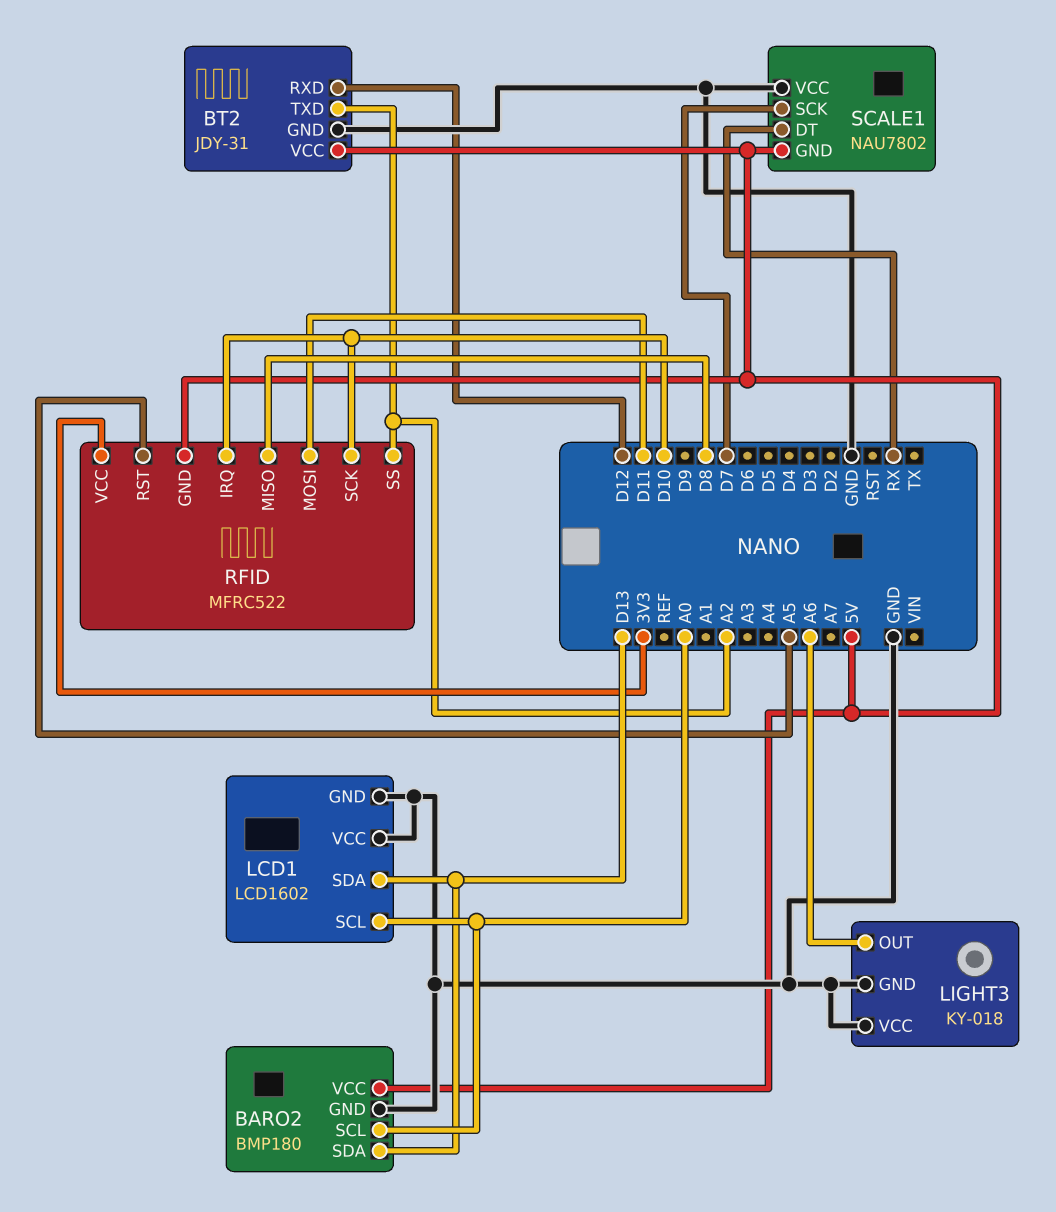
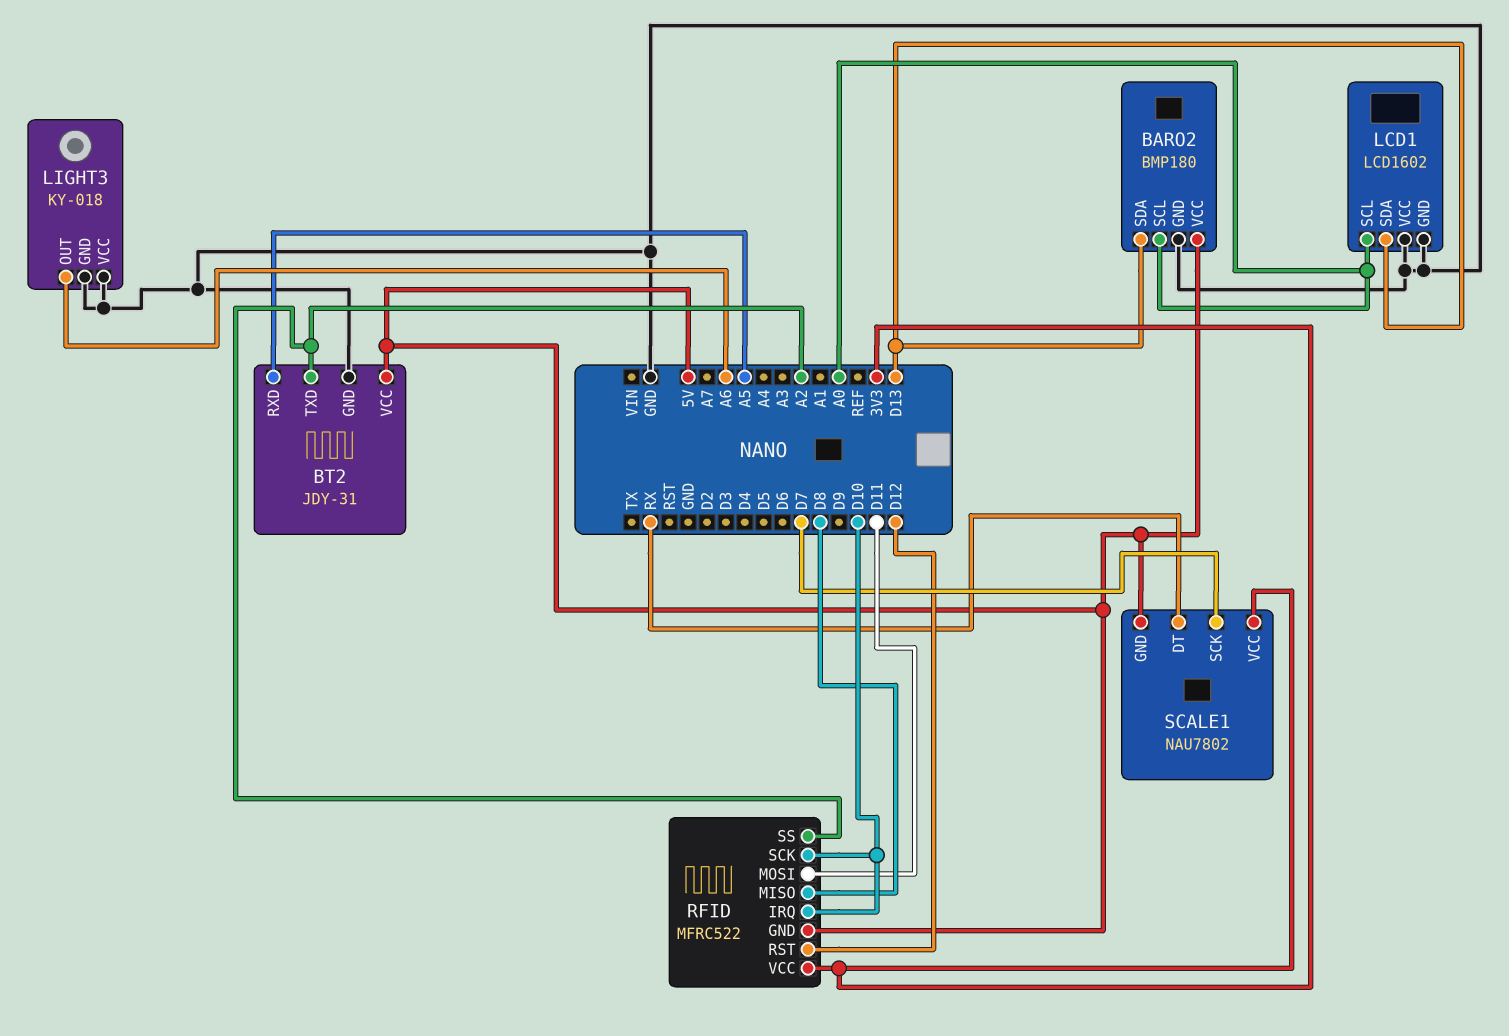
BT2 pin RXD: D12 -> A5
RFID pin RST: A5 -> D12
SCALE1 pin VCC: GND -> 3V3

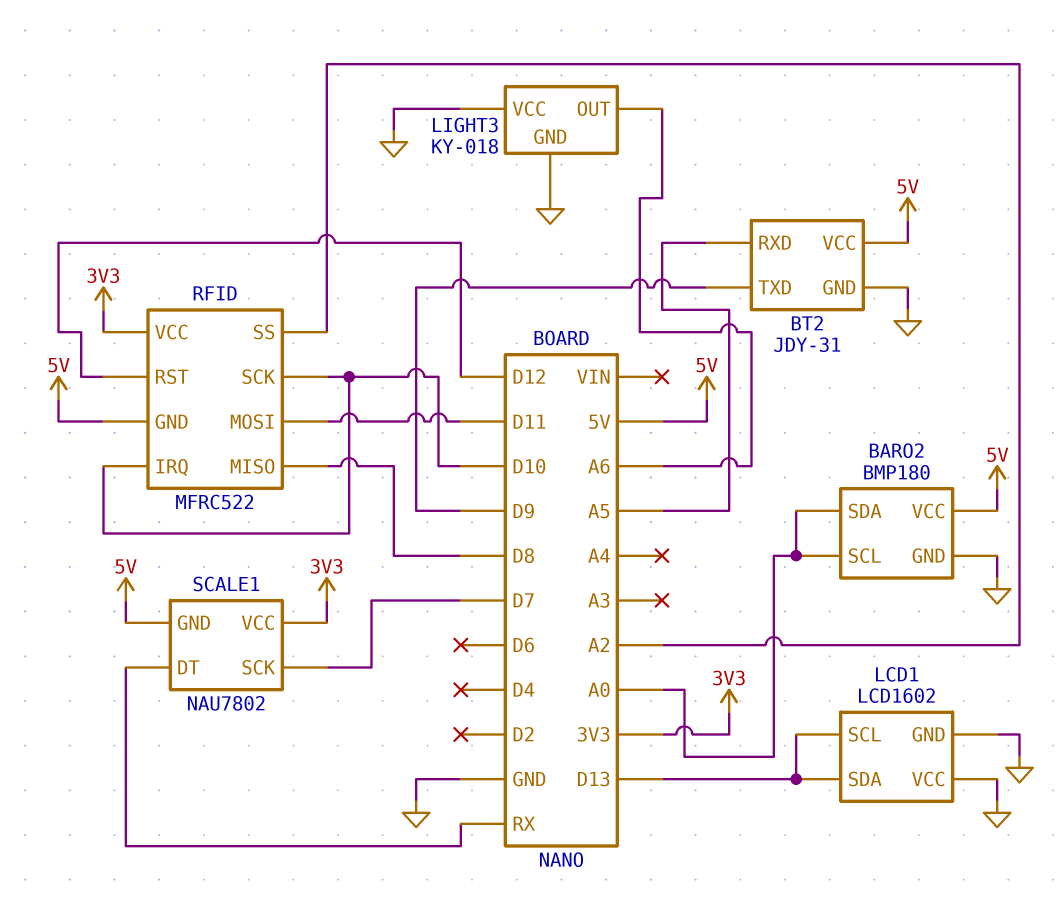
BARO2 pin SDA: D13 -> A0
BT2 pin TXD: A2 -> D9
LCD1 pin SCL: A0 -> D13

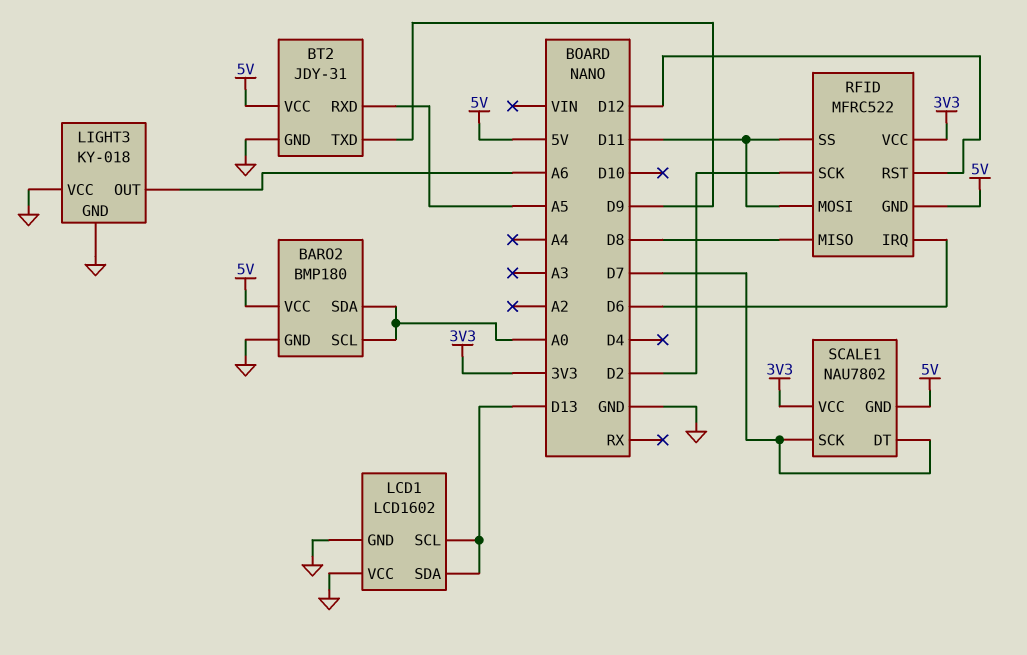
RFID pin IRQ: D10 -> D6
RFID pin SCK: D10 -> D2
RFID pin SS: A2 -> D11
SCALE1 pin DT: RX -> D7

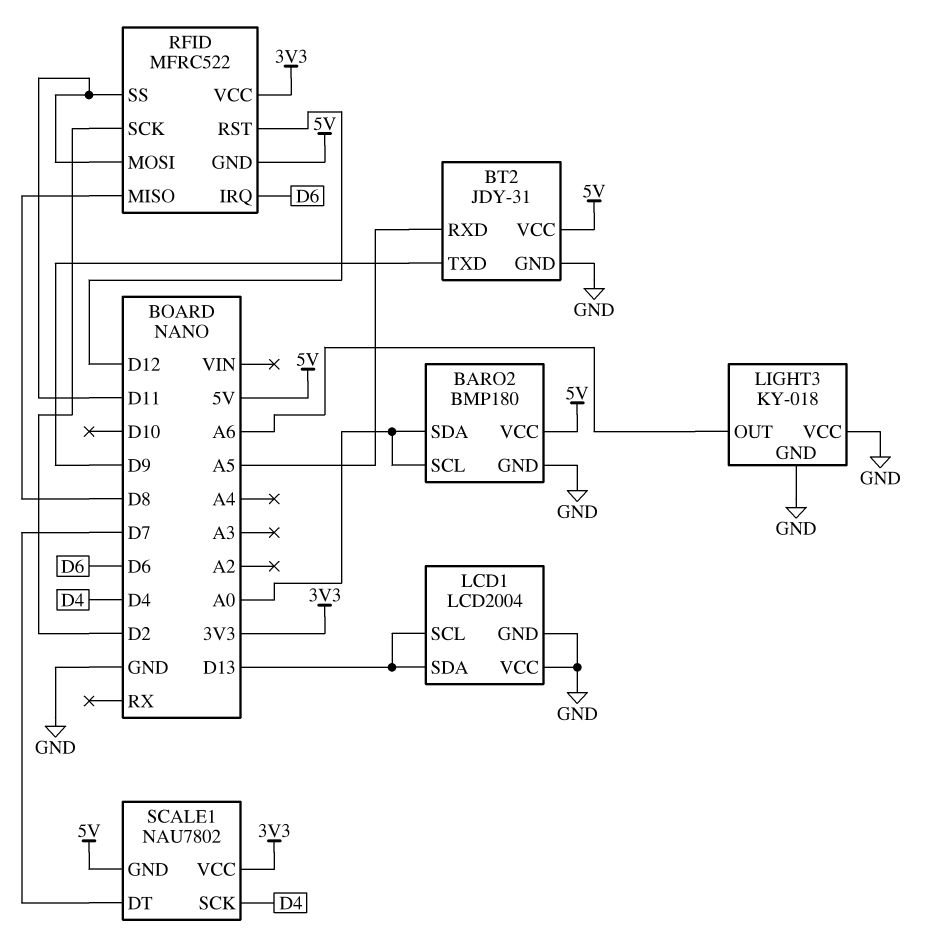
LCD1: LCD1602 -> LCD2004
SCALE1 pin SCK: D7 -> D4

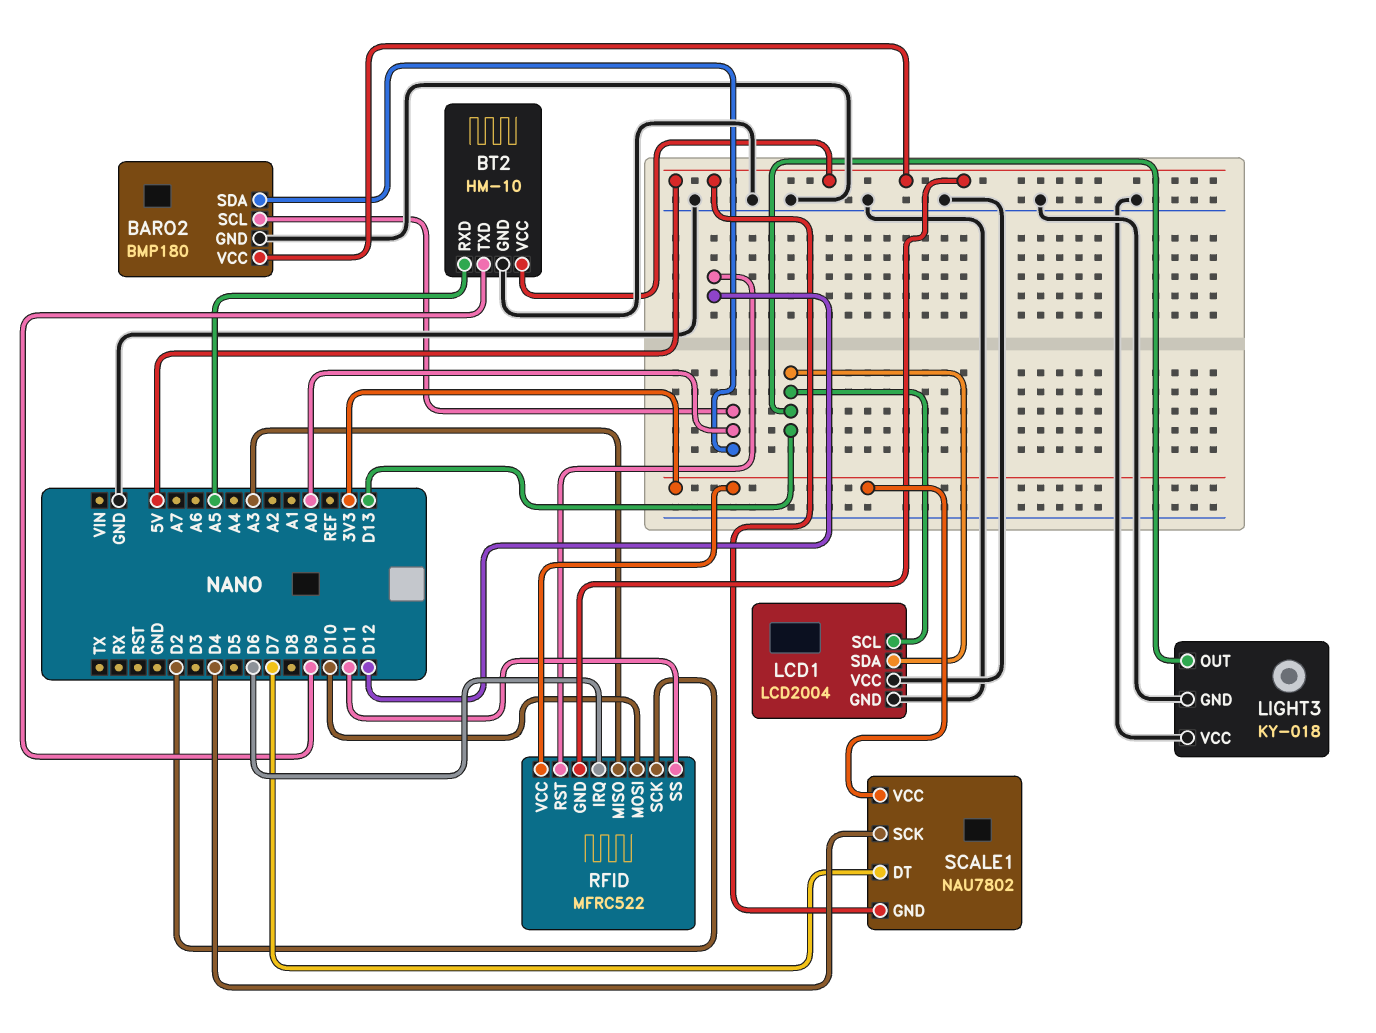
BT2: JDY-31 -> HM-10
LIGHT3 pin OUT: A6 -> D13
RFID pin MISO: D8 -> A3
RFID pin MOSI: D11 -> D10

